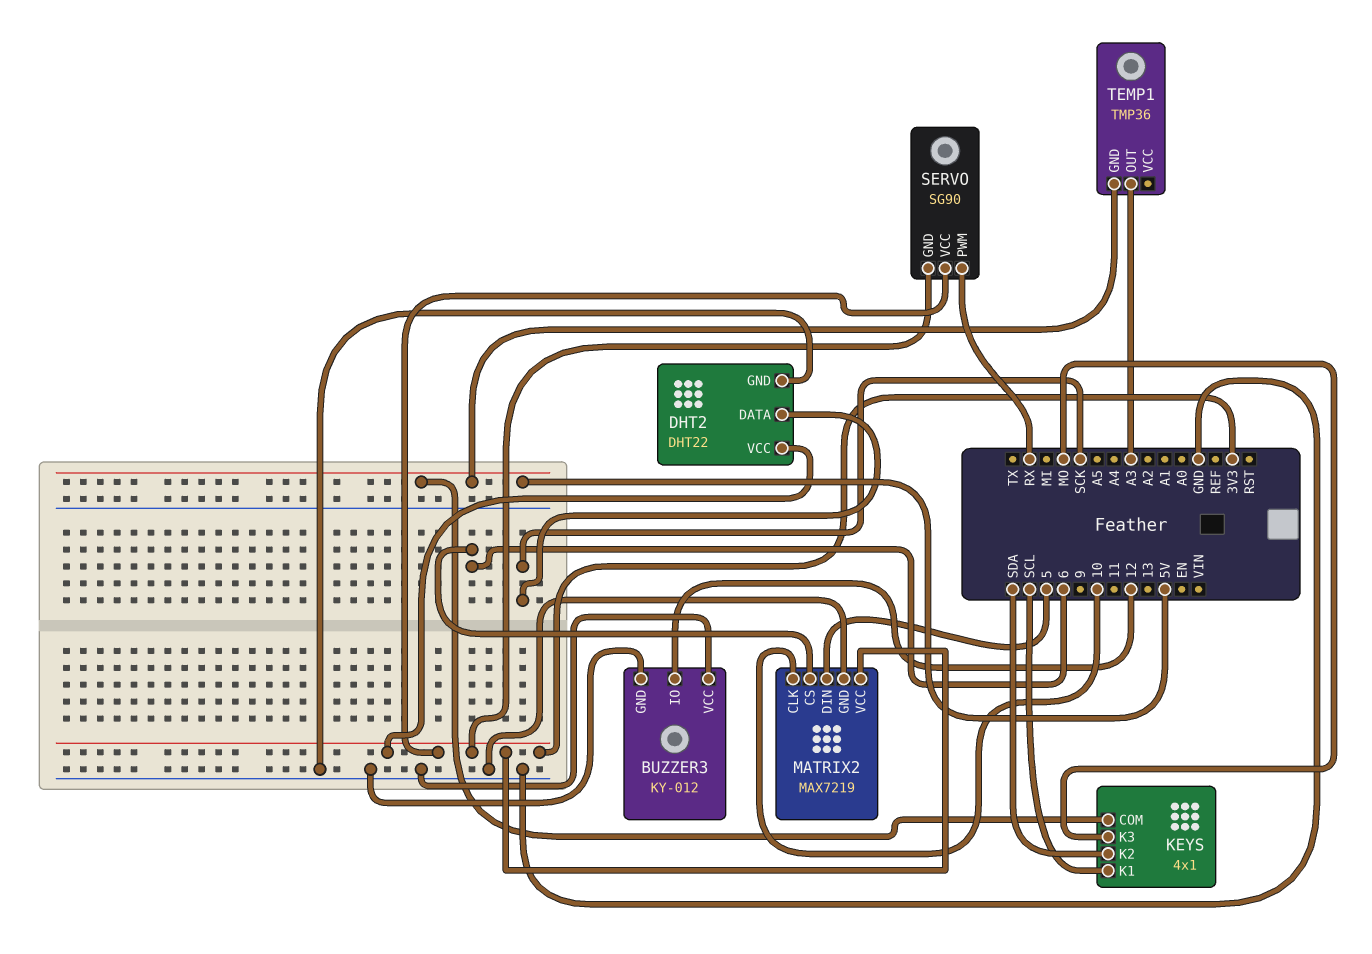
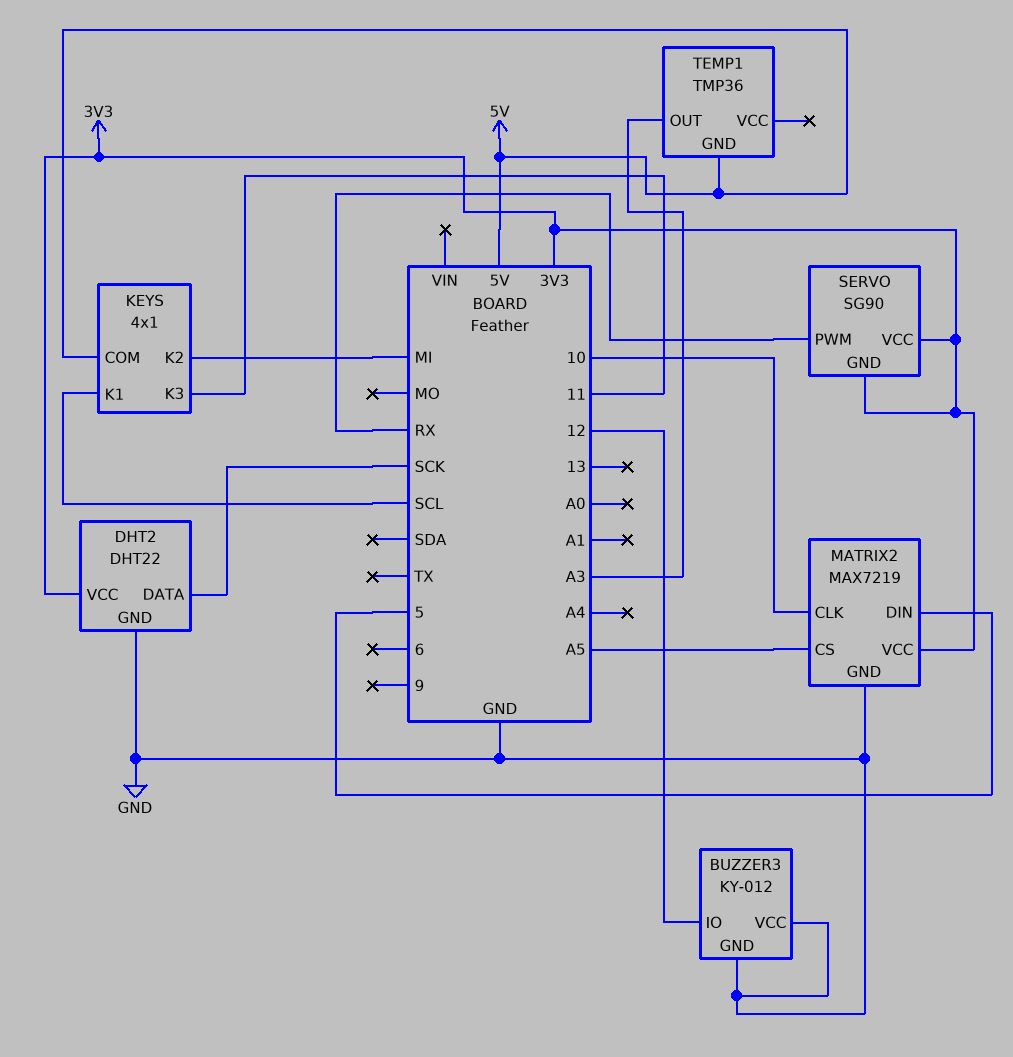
KEYS pin K2: SDA -> MI
KEYS pin K3: MO -> 11
MATRIX2 pin CS: 6 -> A5

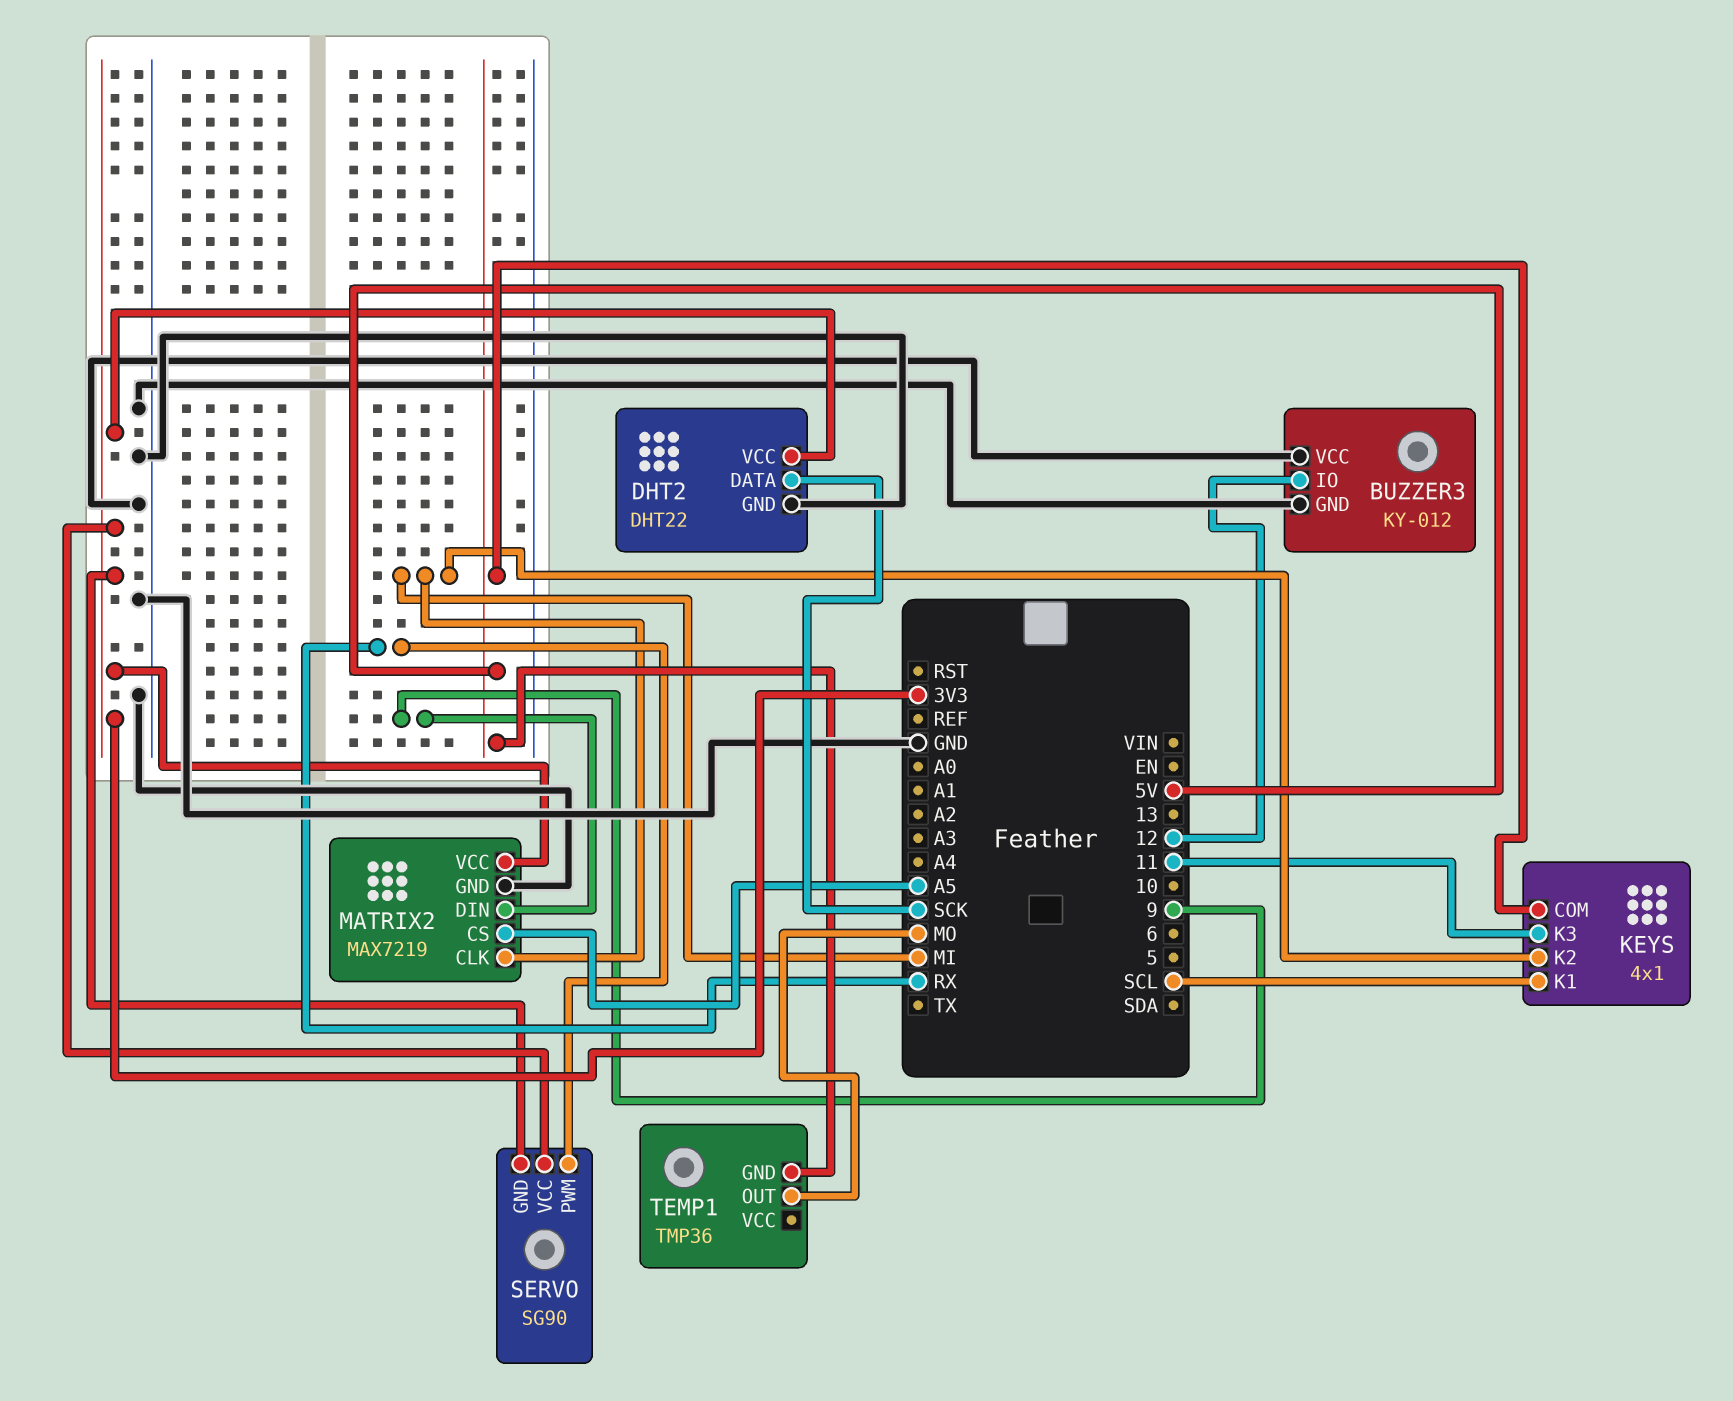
MATRIX2 pin CLK: 10 -> MI
MATRIX2 pin DIN: 5 -> 9
TEMP1 pin OUT: A3 -> MO

